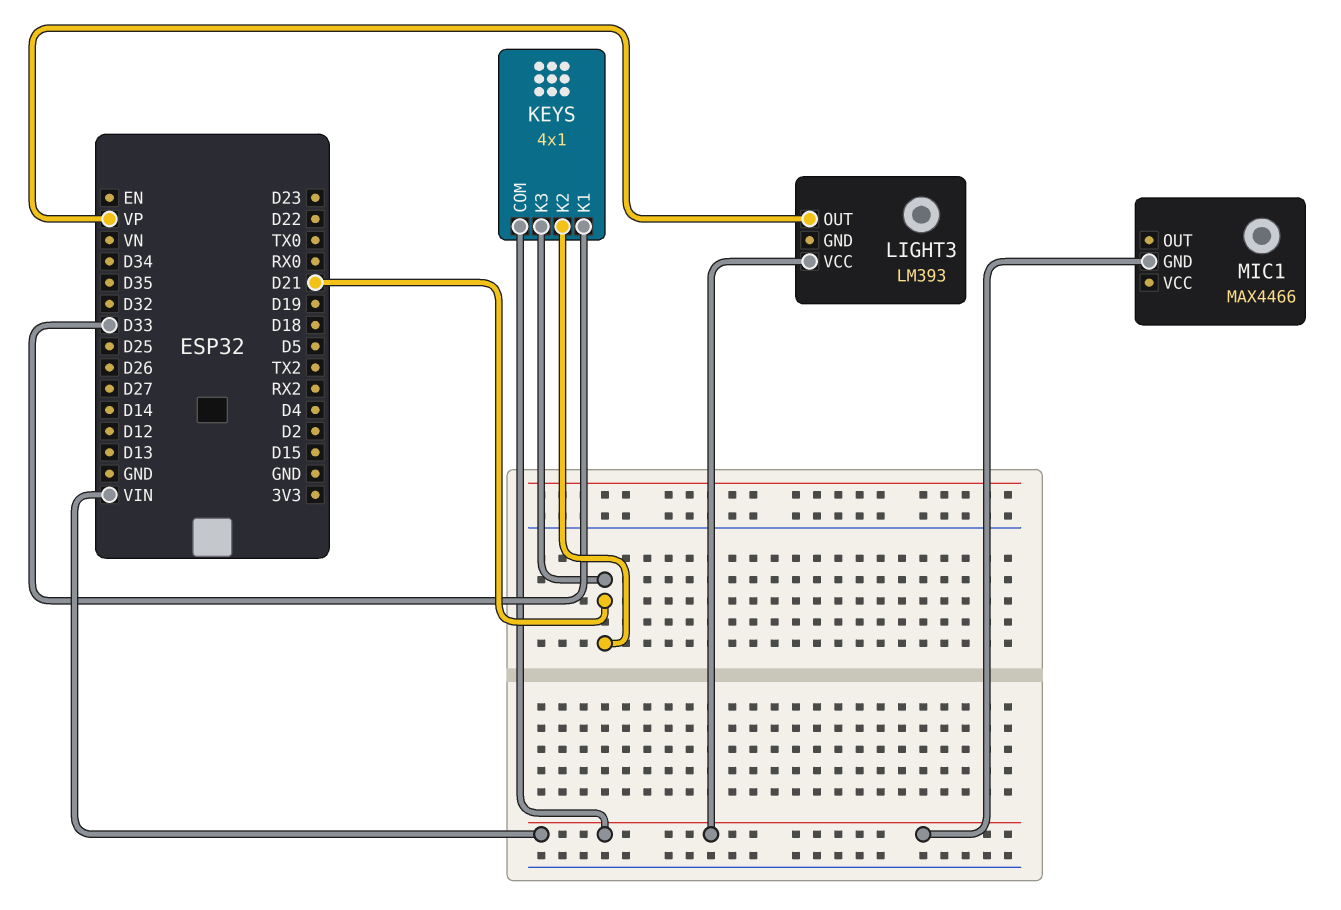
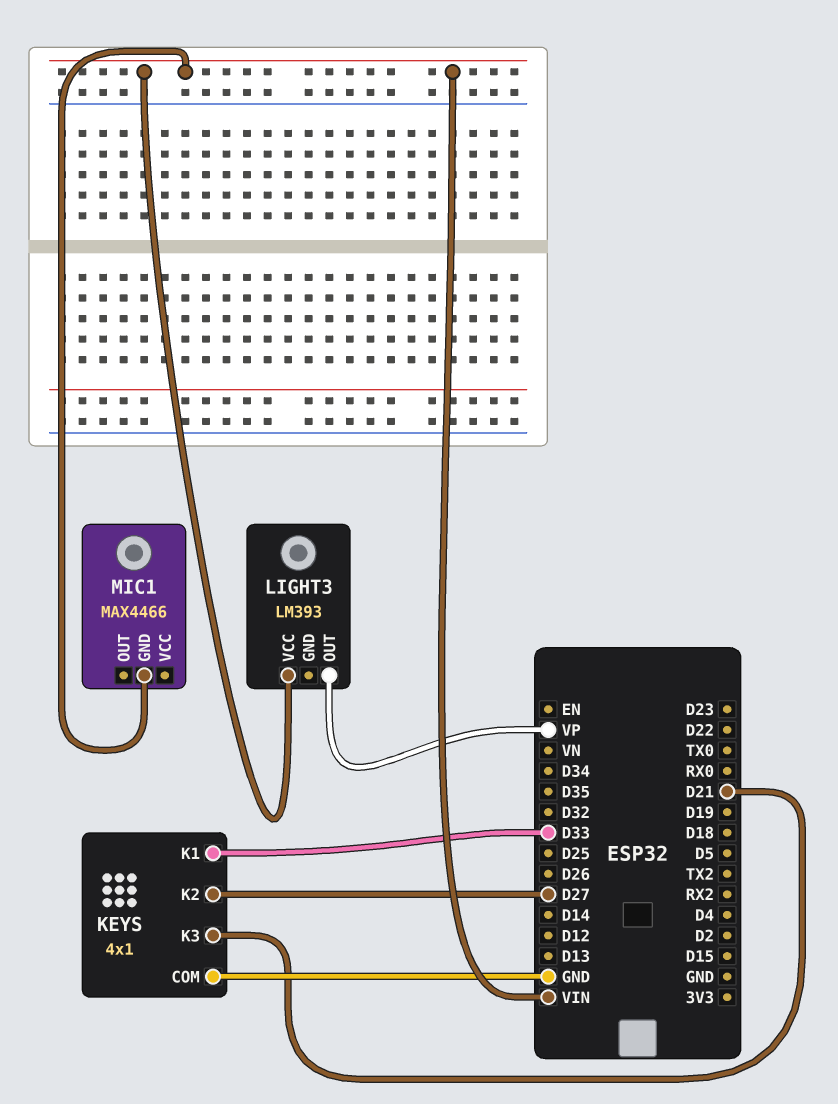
KEYS pin COM: VIN -> GND
KEYS pin K2: D21 -> D27

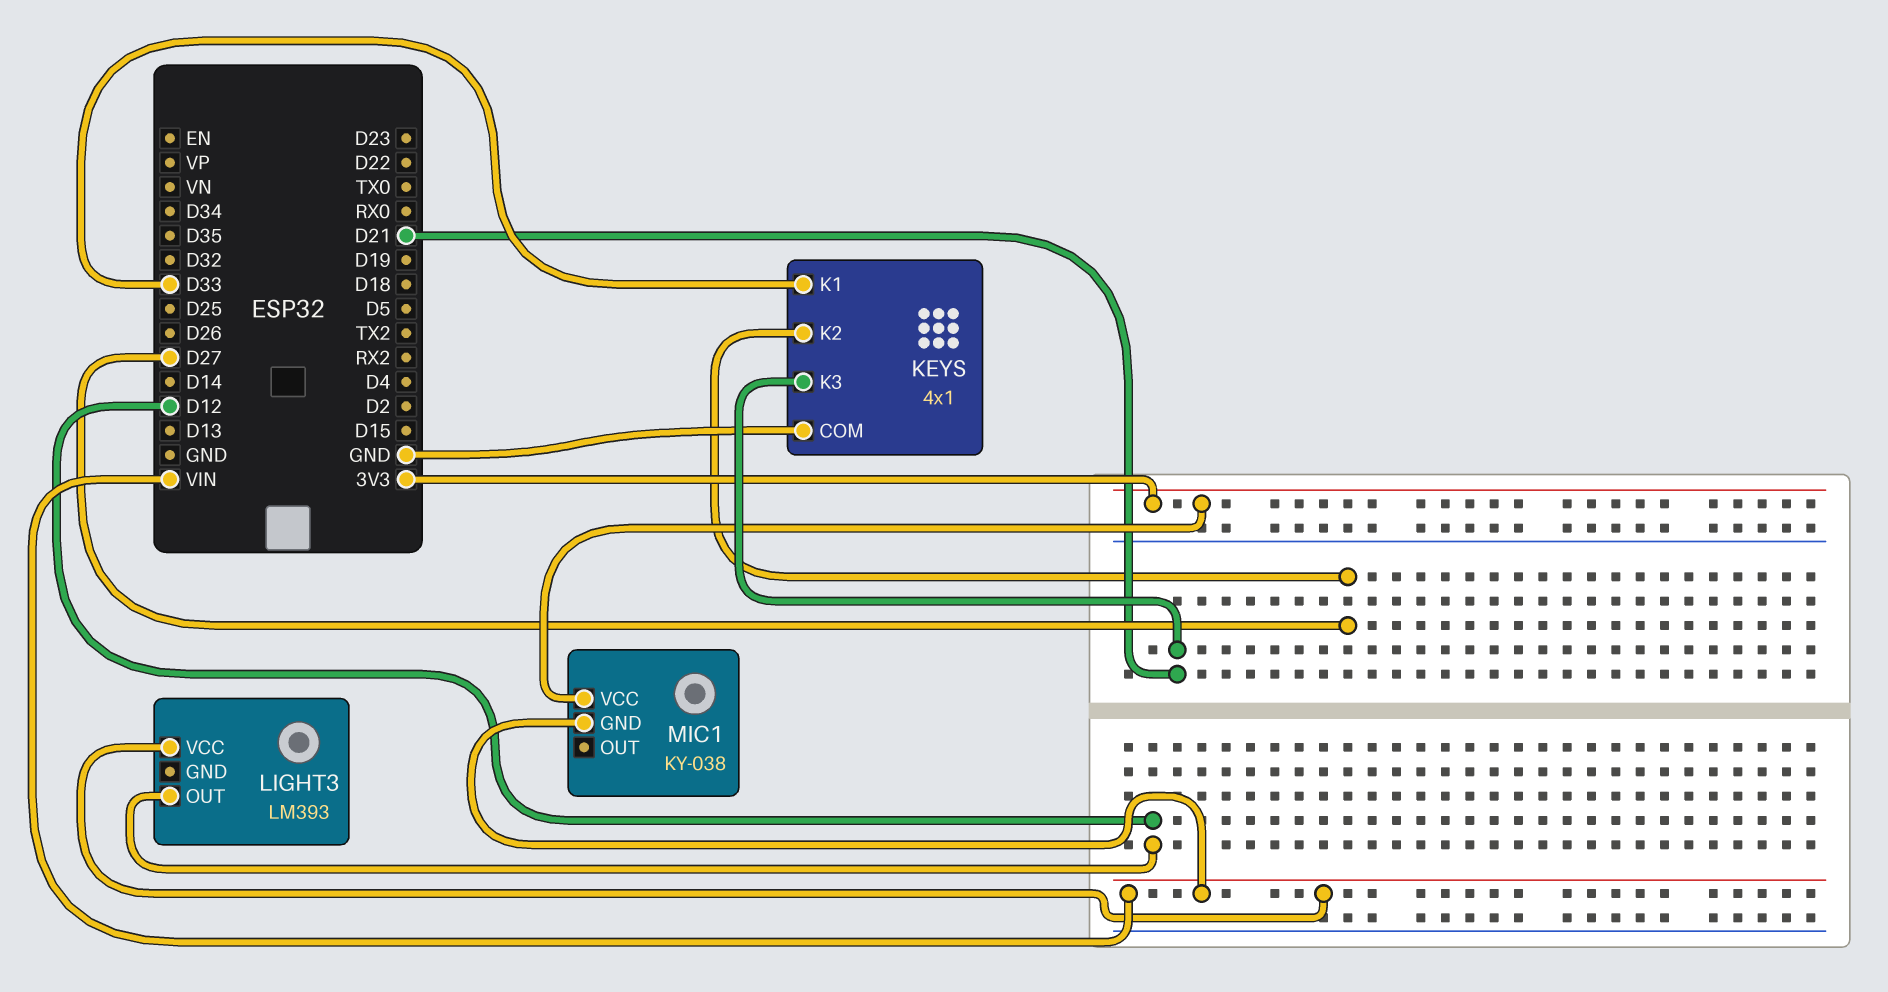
LIGHT3 pin OUT: VP -> D12
MIC1: MAX4466 -> KY-038
MIC1 pin VCC: none -> 3V3

